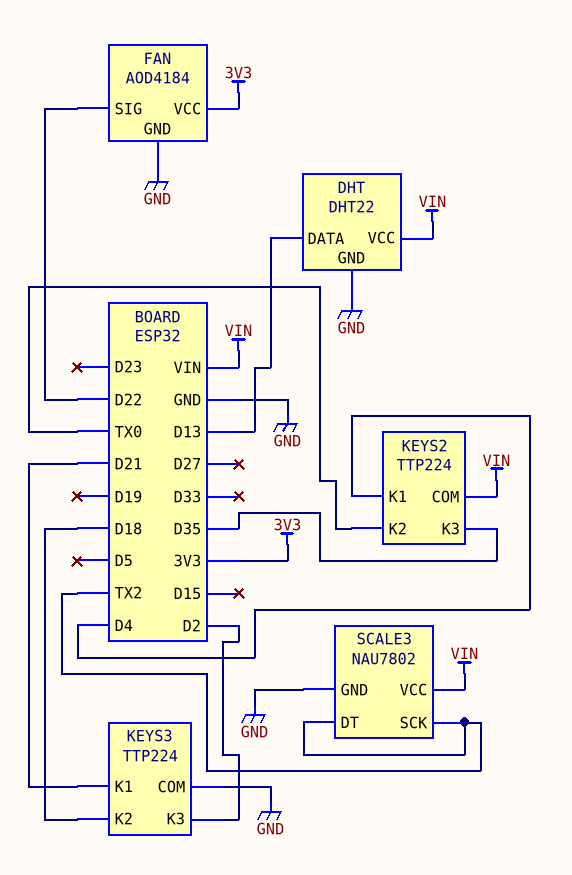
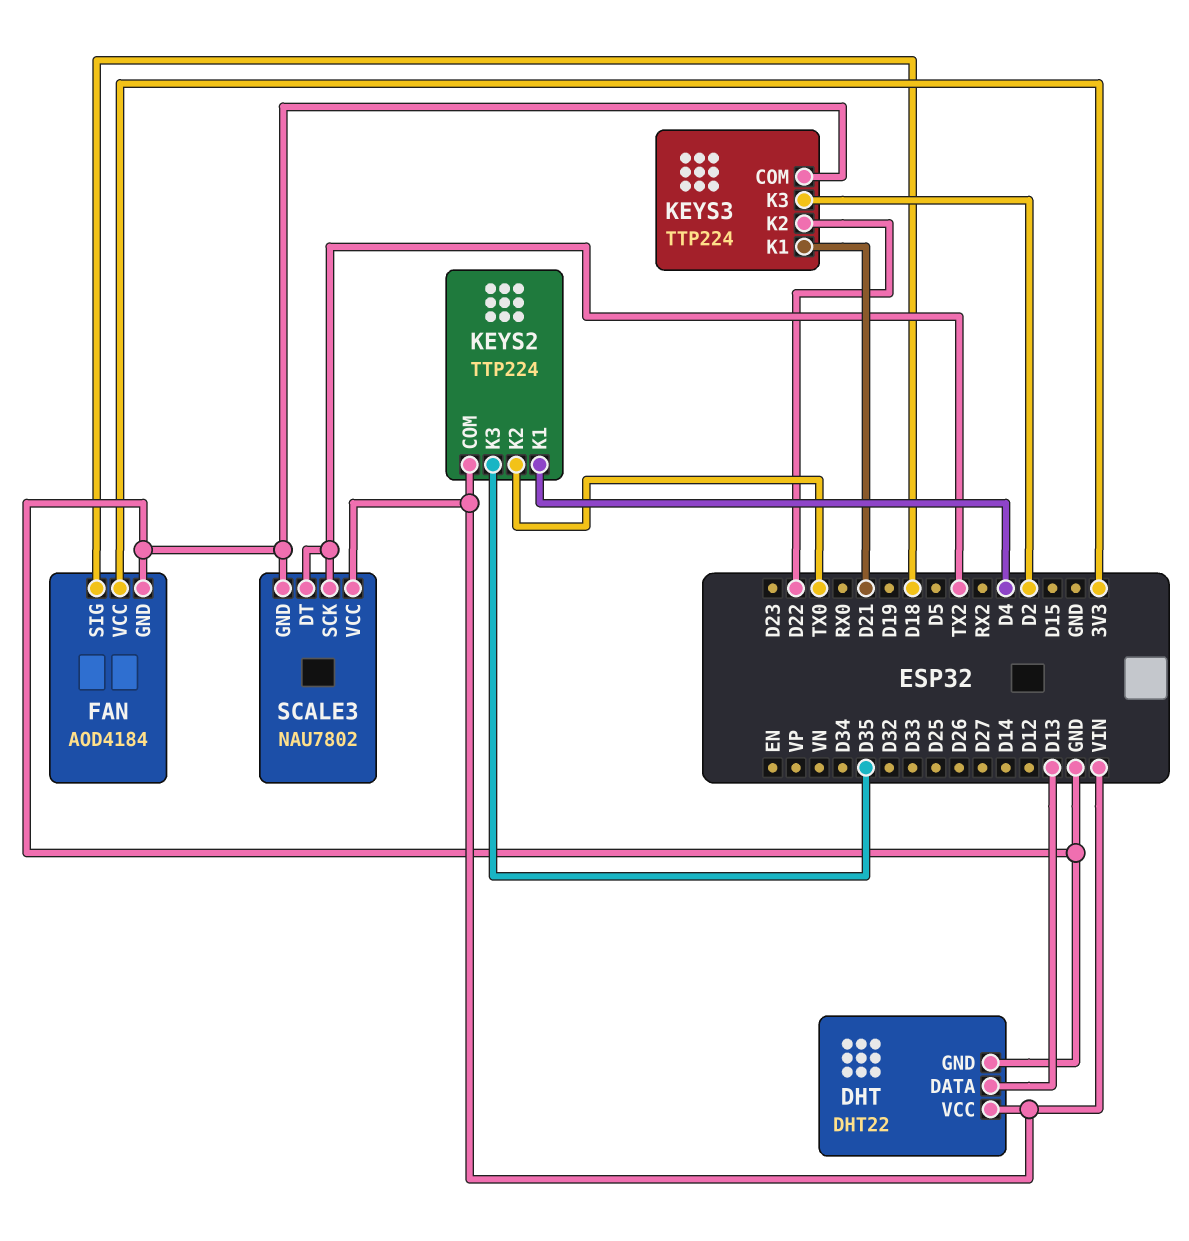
FAN pin SIG: D22 -> D18
KEYS3 pin K2: D18 -> D22

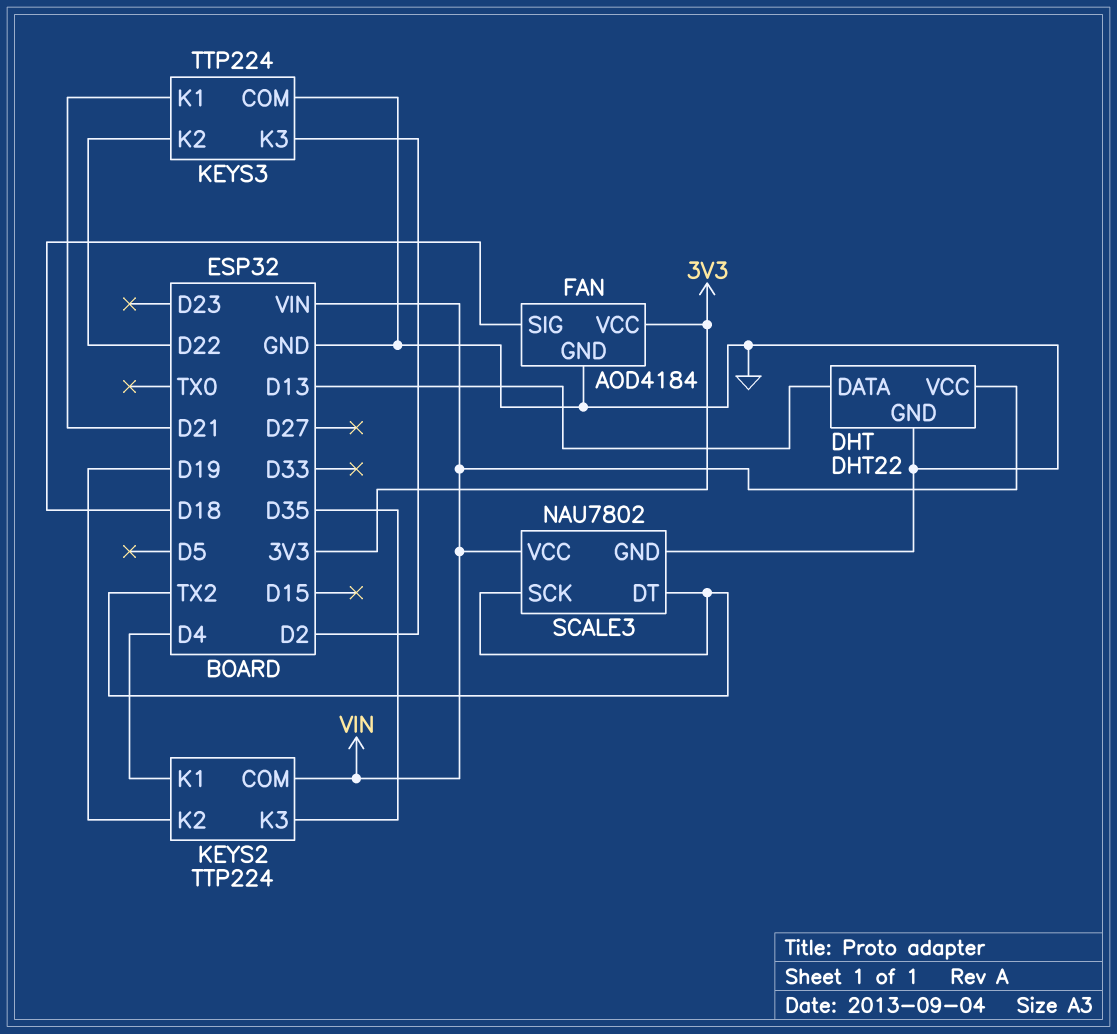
KEYS2 pin K2: TX0 -> D19

